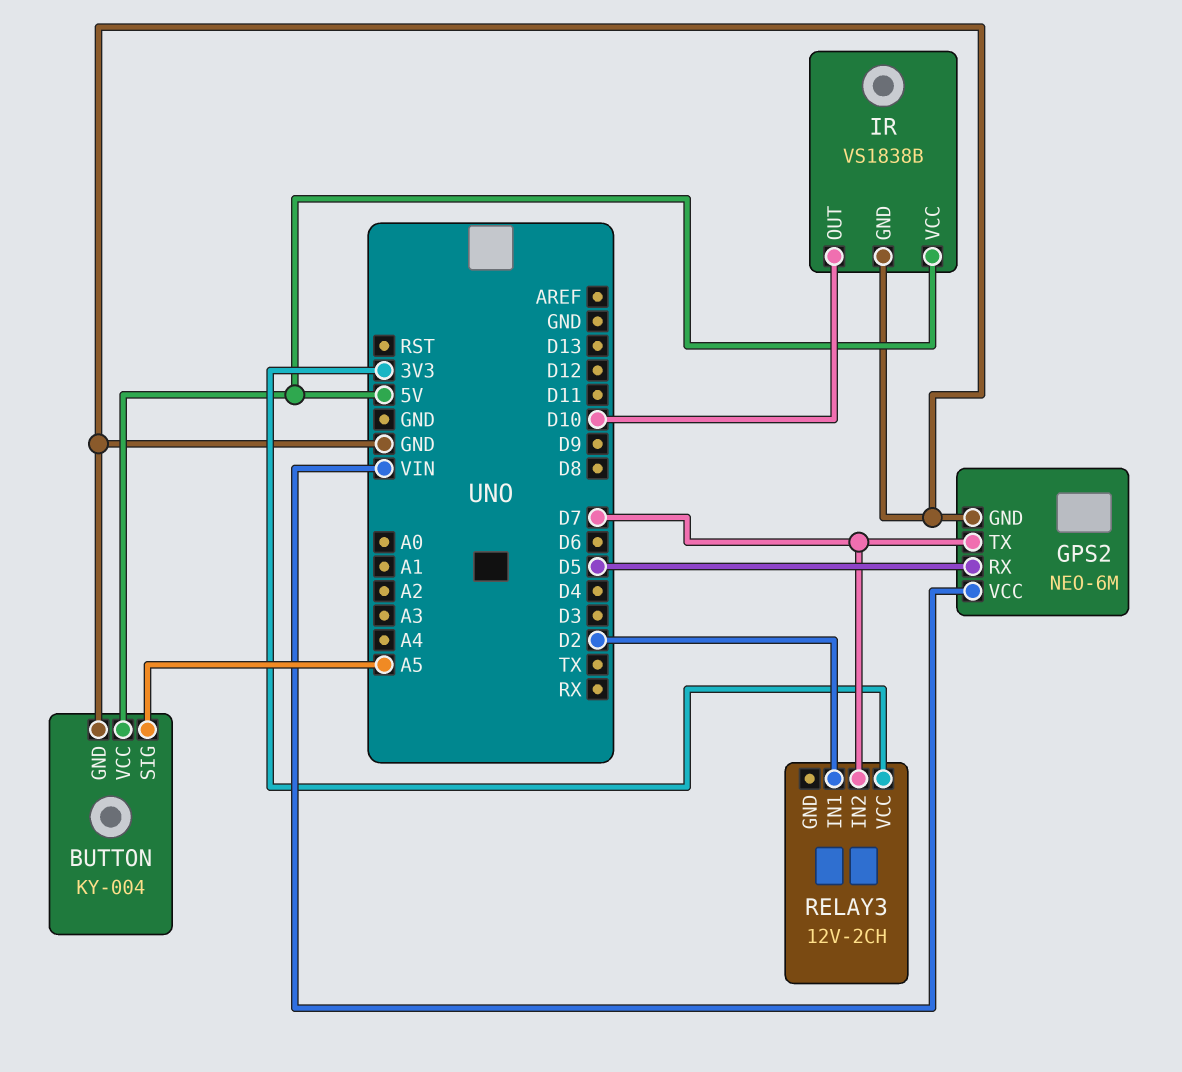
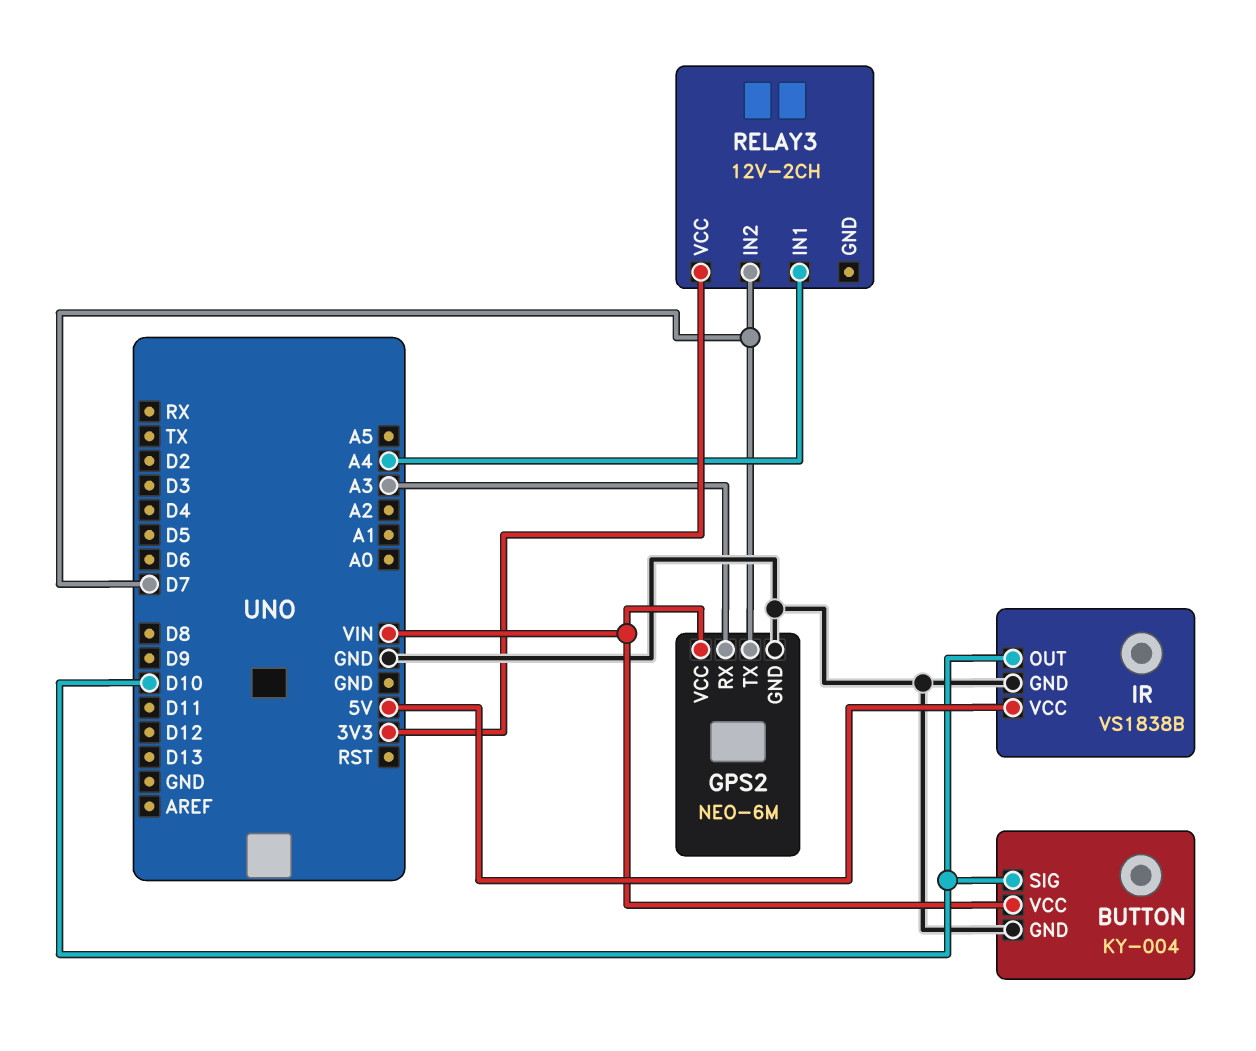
BUTTON pin SIG: A5 -> D10
BUTTON pin VCC: 5V -> VIN
GPS2 pin RX: D5 -> A3
RELAY3 pin IN1: D2 -> A4

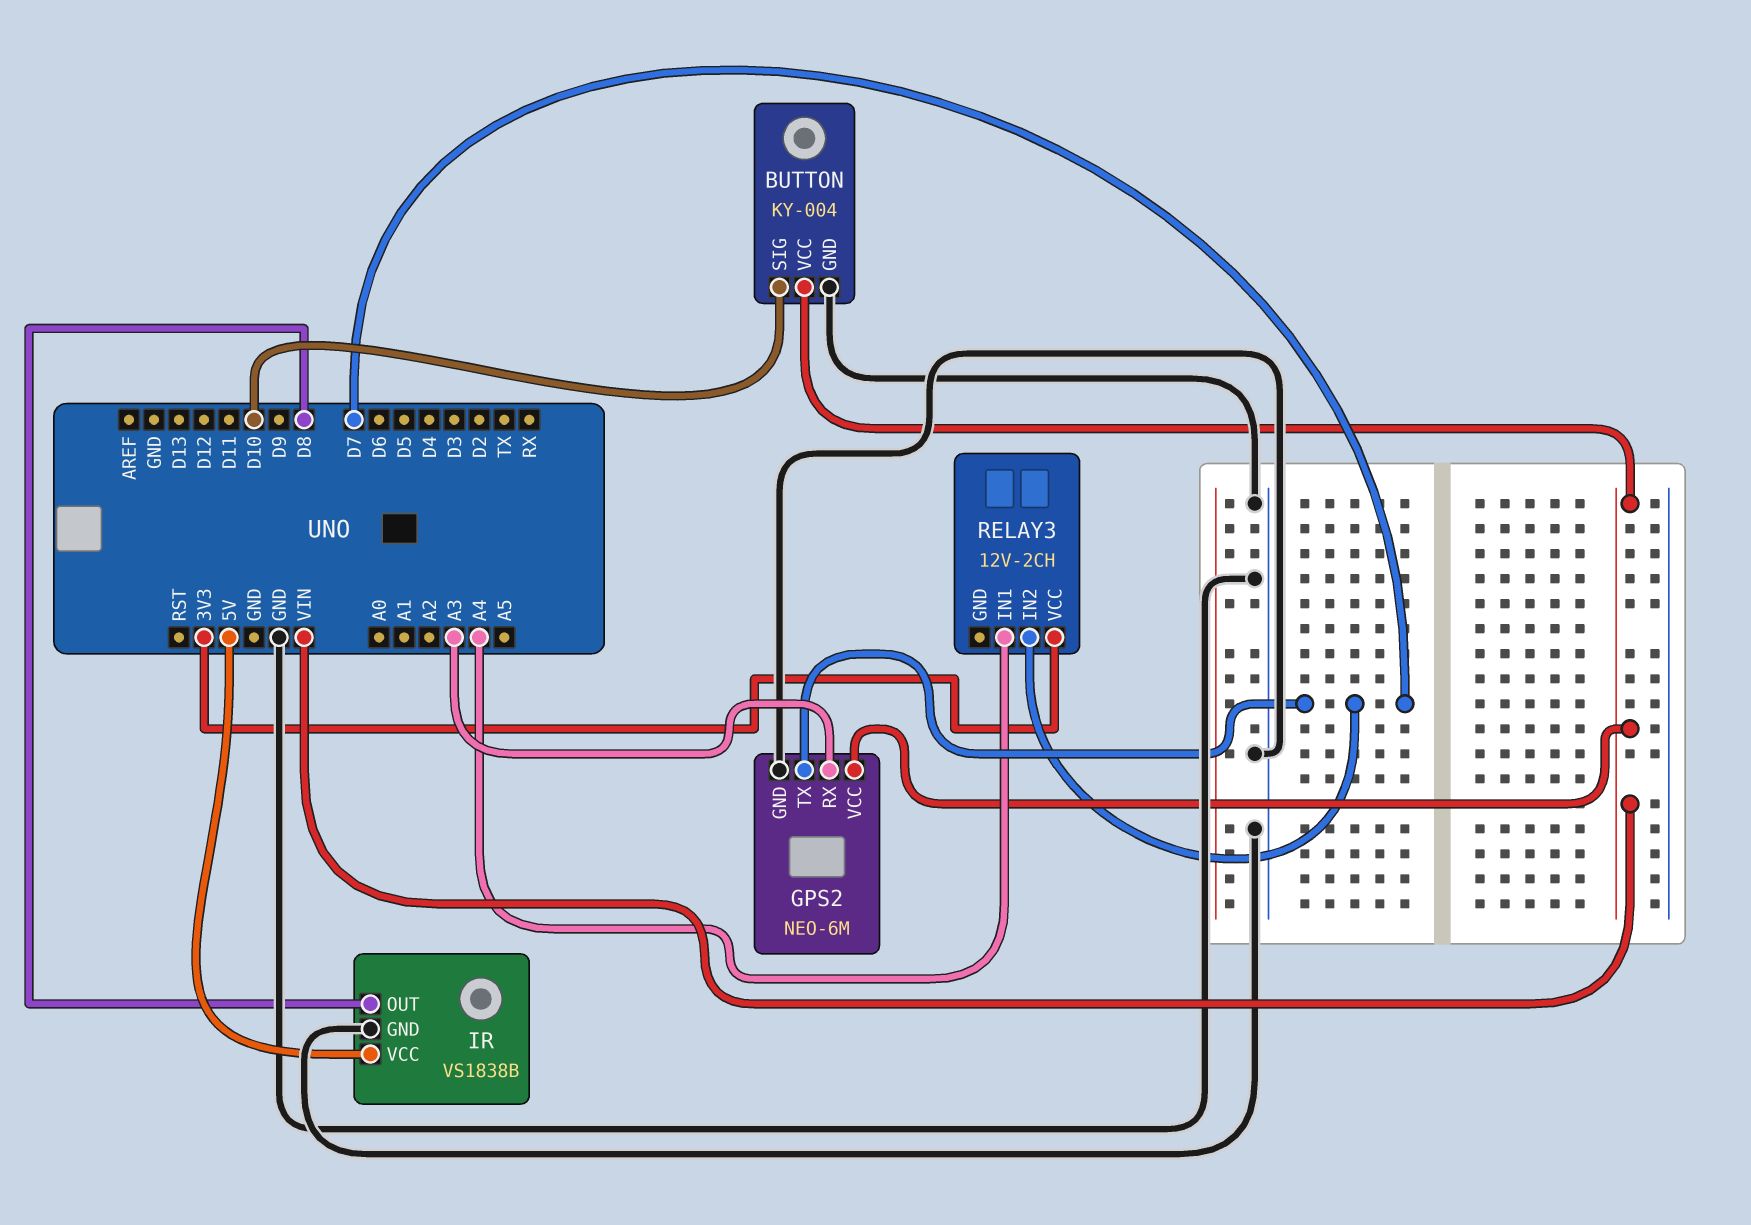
IR pin OUT: D10 -> D8

